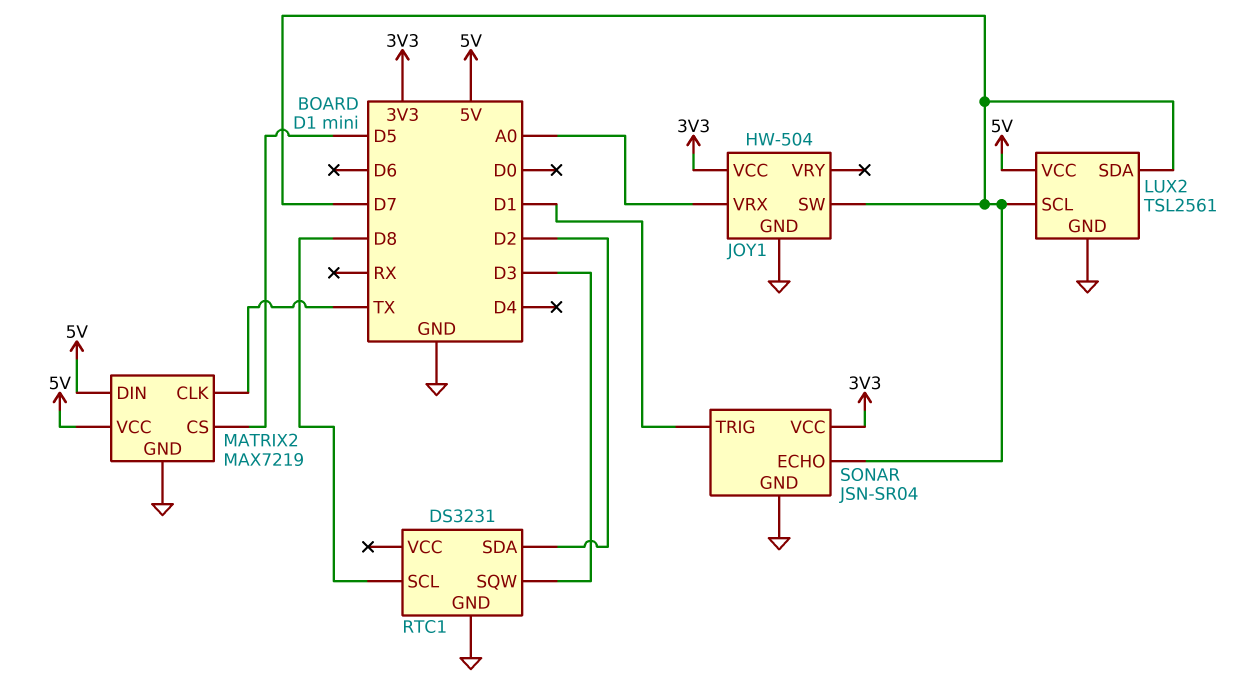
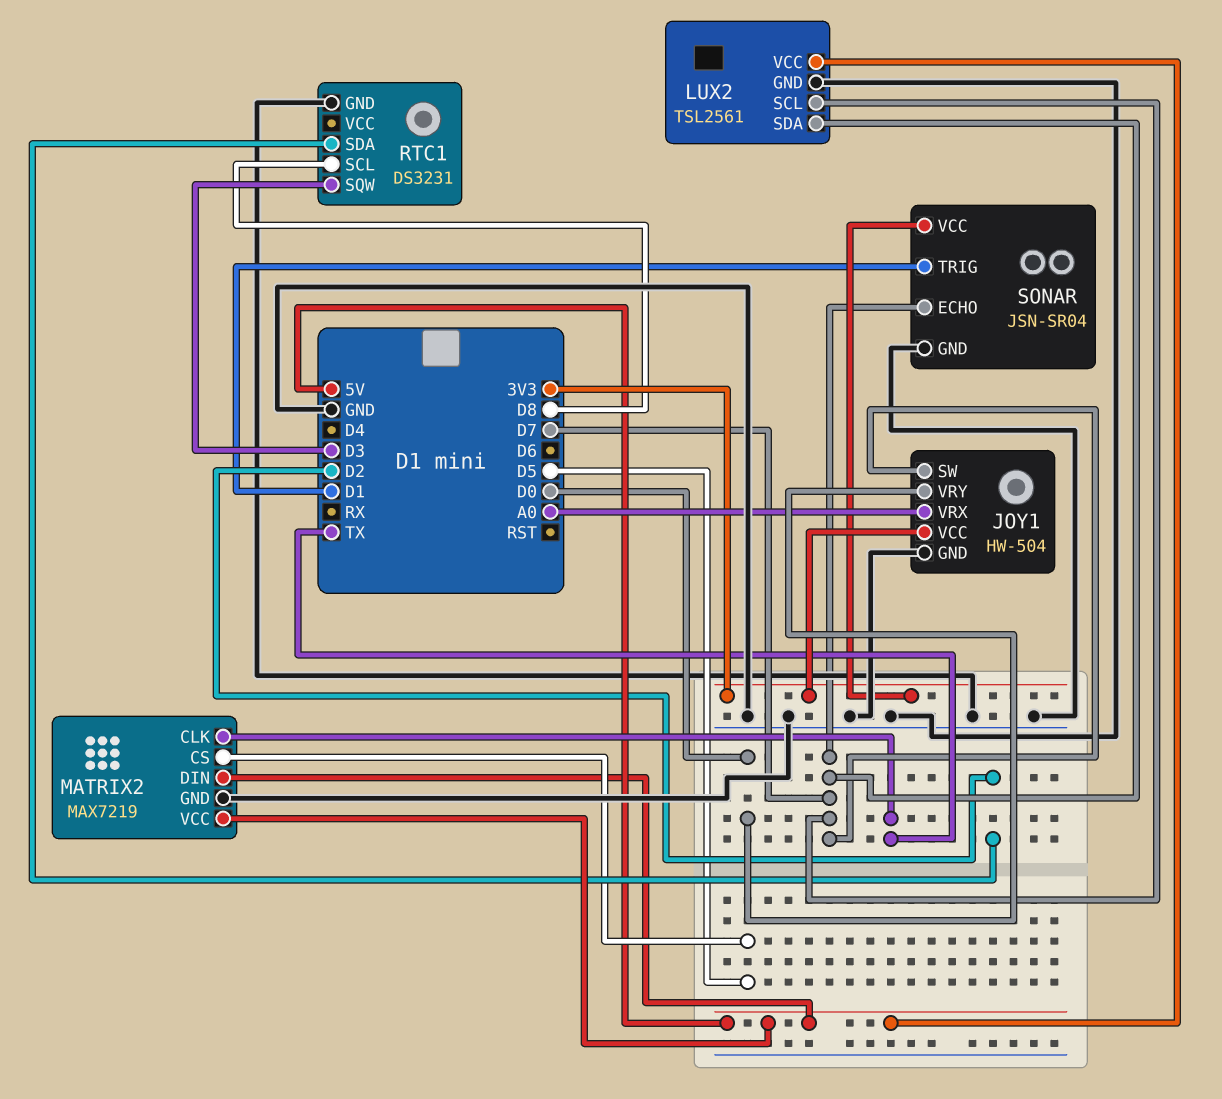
JOY1 pin VRY: none -> D0

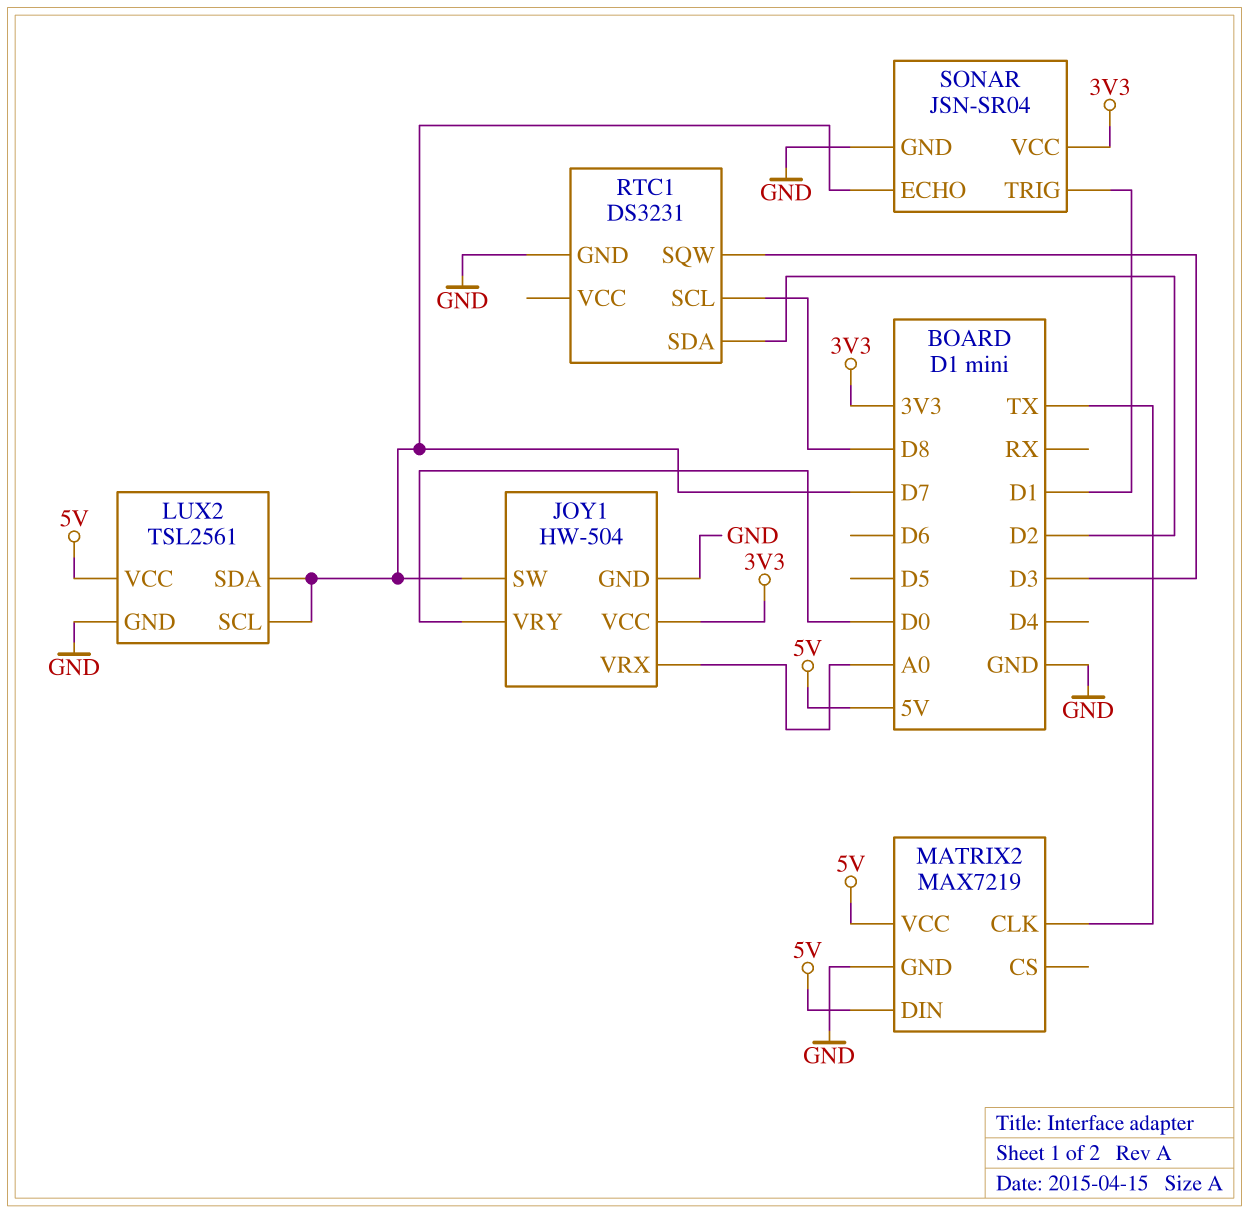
MATRIX2 pin CS: D5 -> none

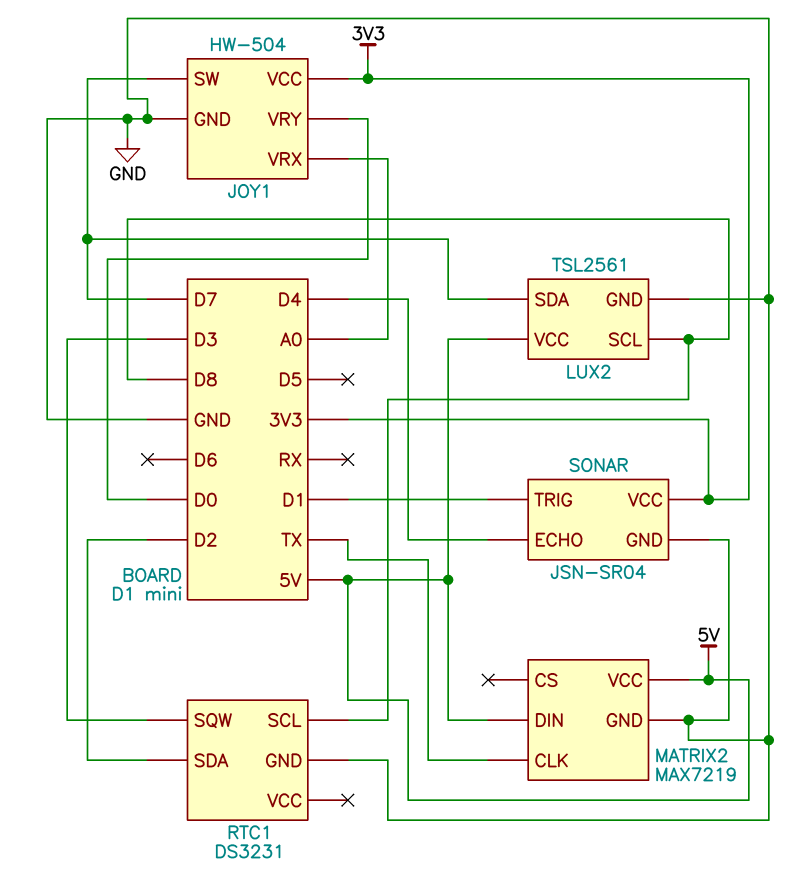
LUX2 pin SCL: D7 -> D8
SONAR pin ECHO: D7 -> D4

